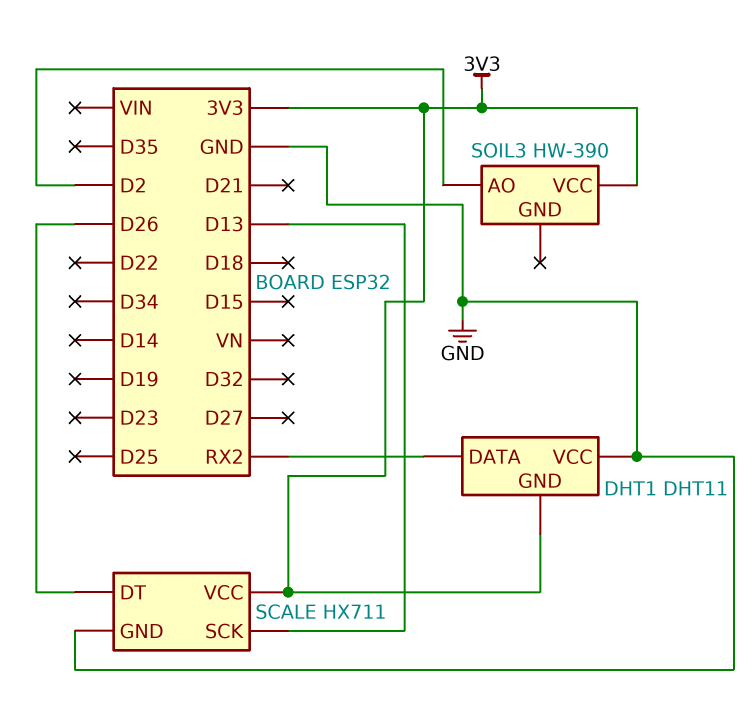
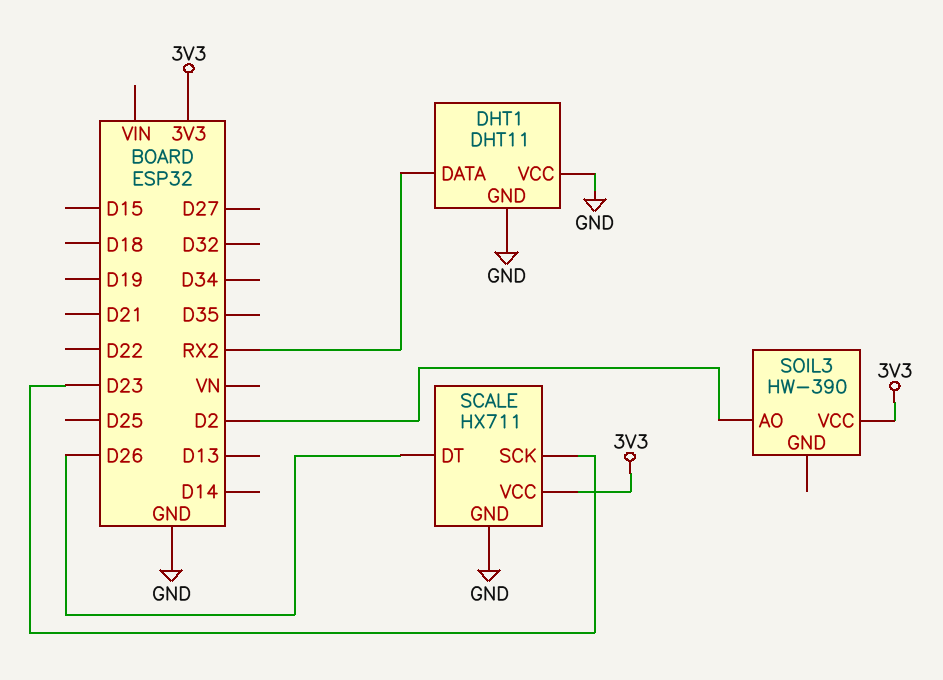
DHT1 pin GND: 3V3 -> GND
SCALE pin SCK: D13 -> D23

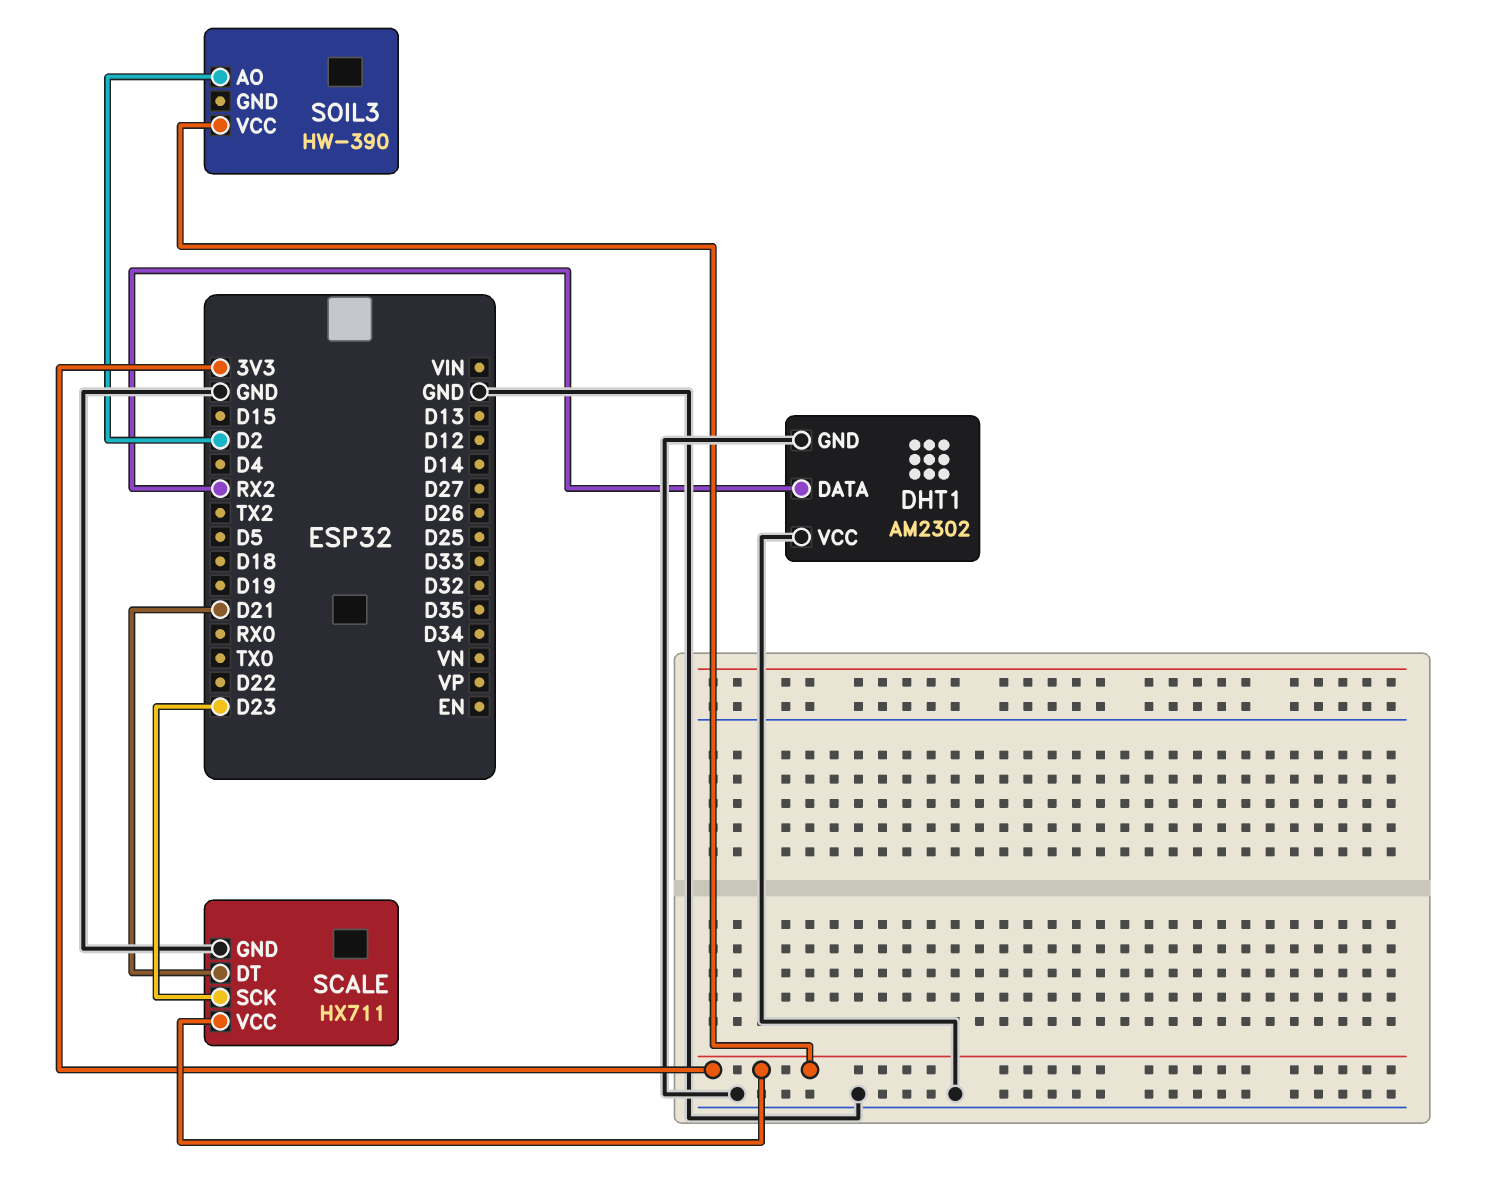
DHT1: DHT11 -> AM2302
SCALE pin DT: D26 -> D21

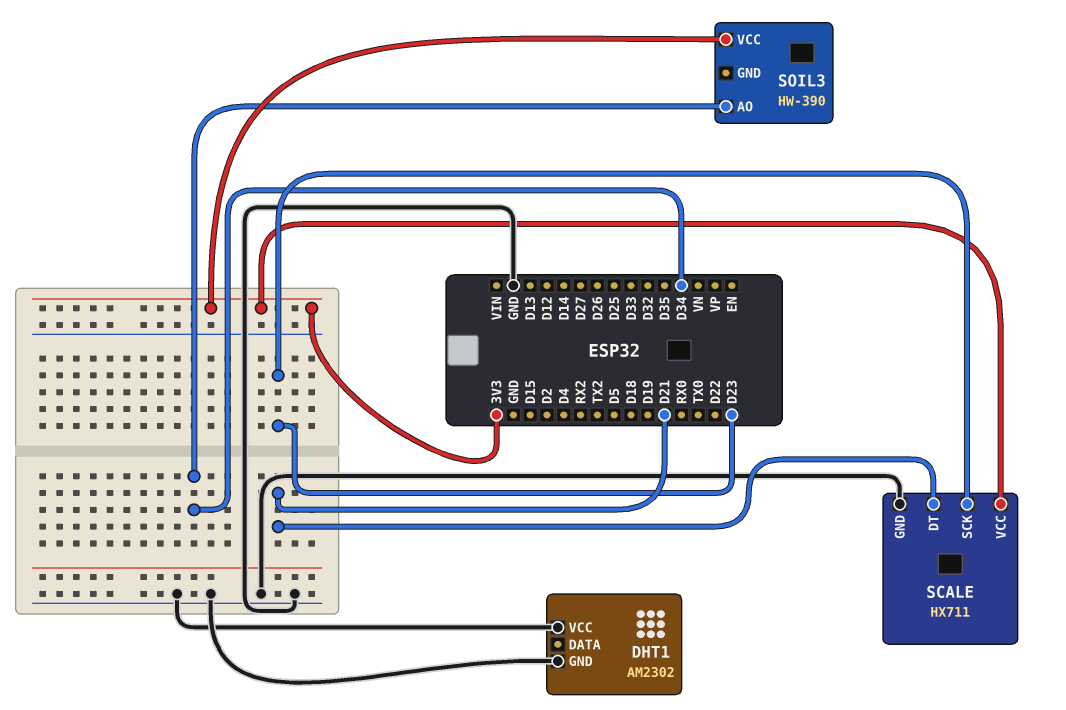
DHT1 pin DATA: RX2 -> none
SOIL3 pin AO: D2 -> D34

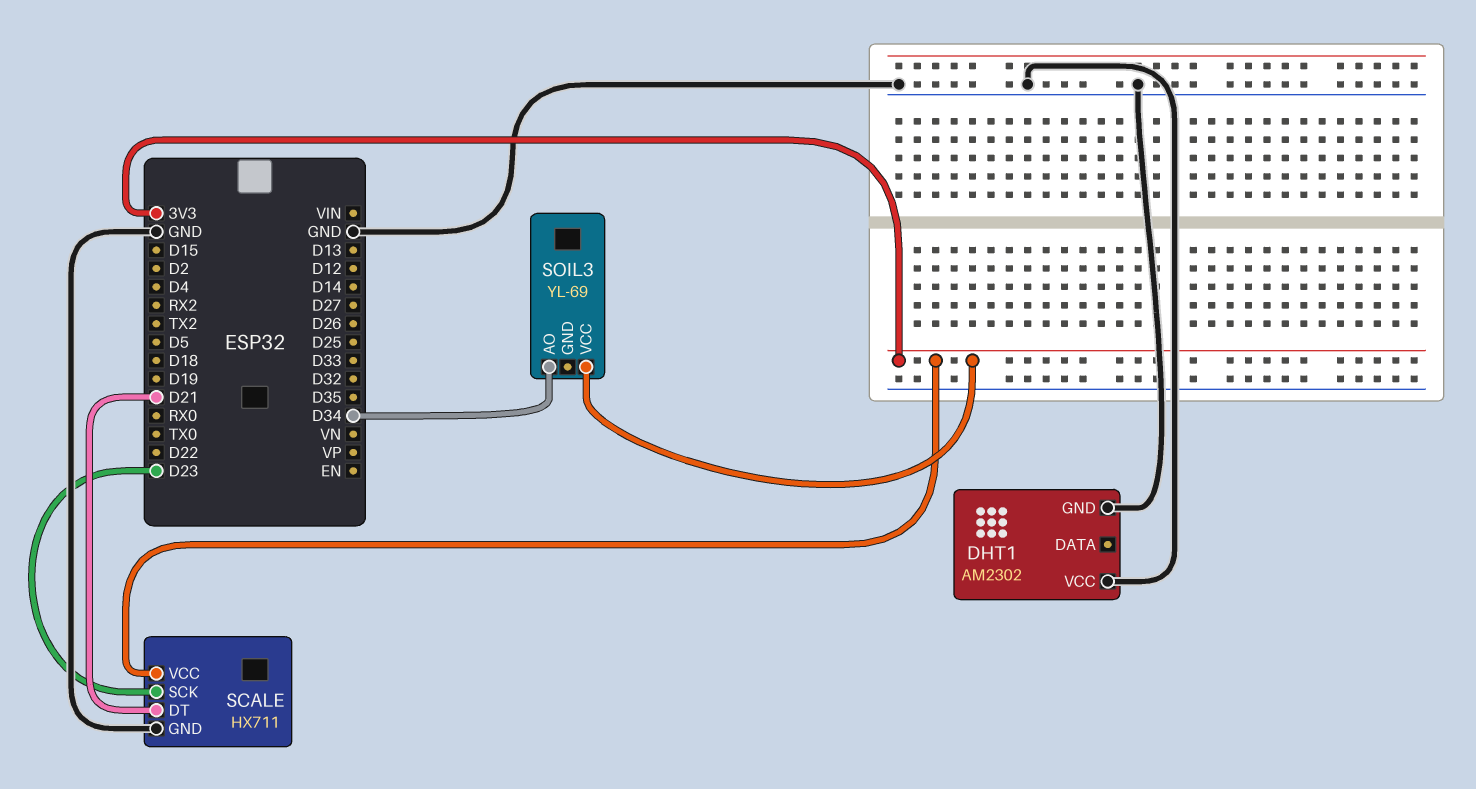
SOIL3: HW-390 -> YL-69

